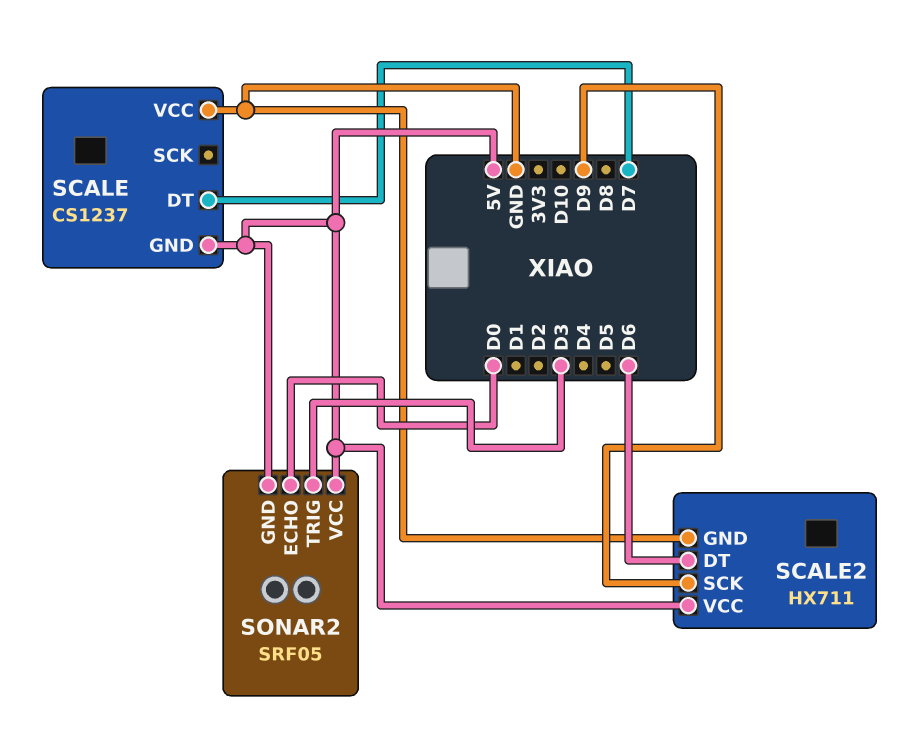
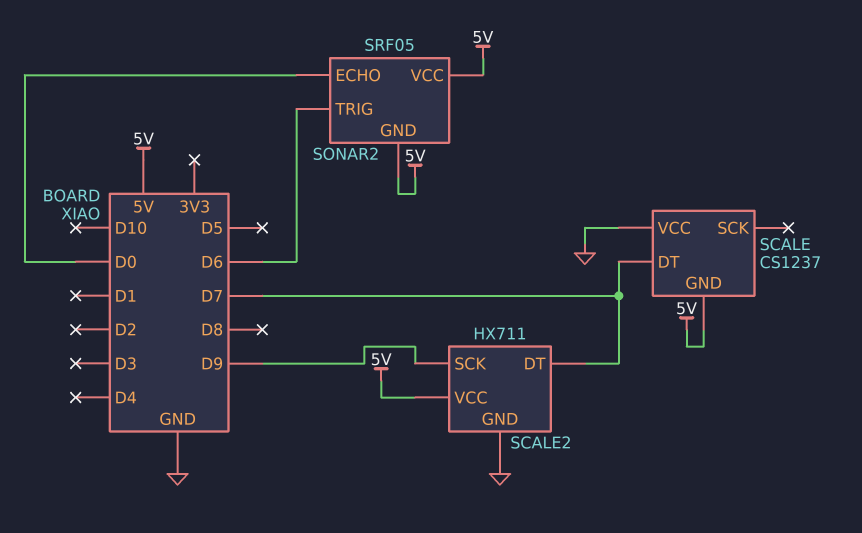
SCALE2 pin DT: D6 -> D7
SONAR2 pin TRIG: D3 -> D6

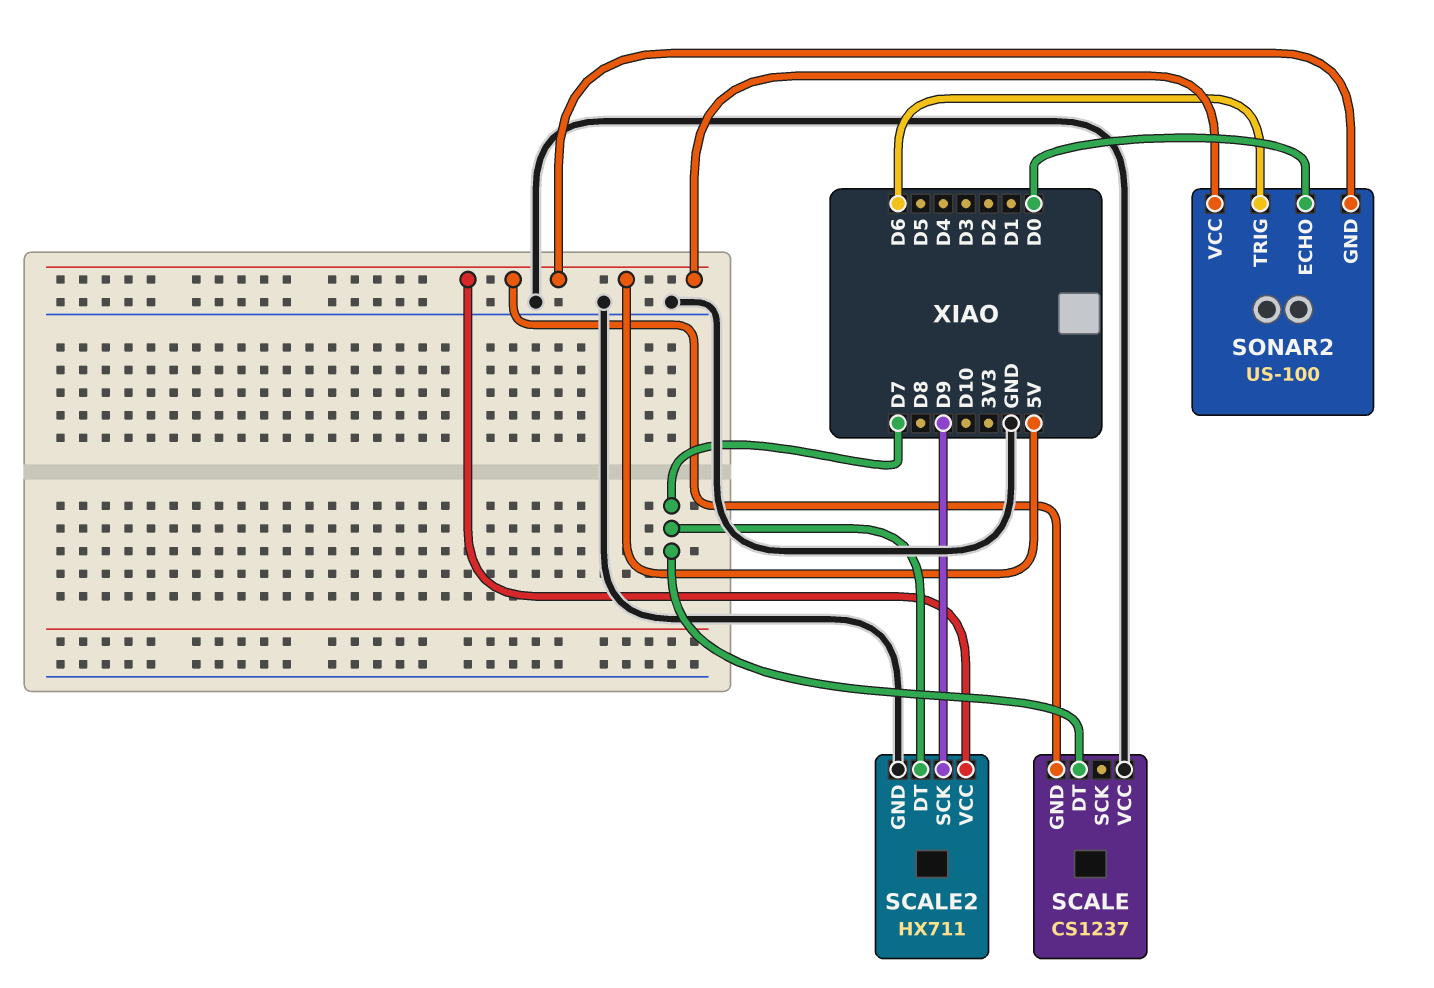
SONAR2: SRF05 -> US-100

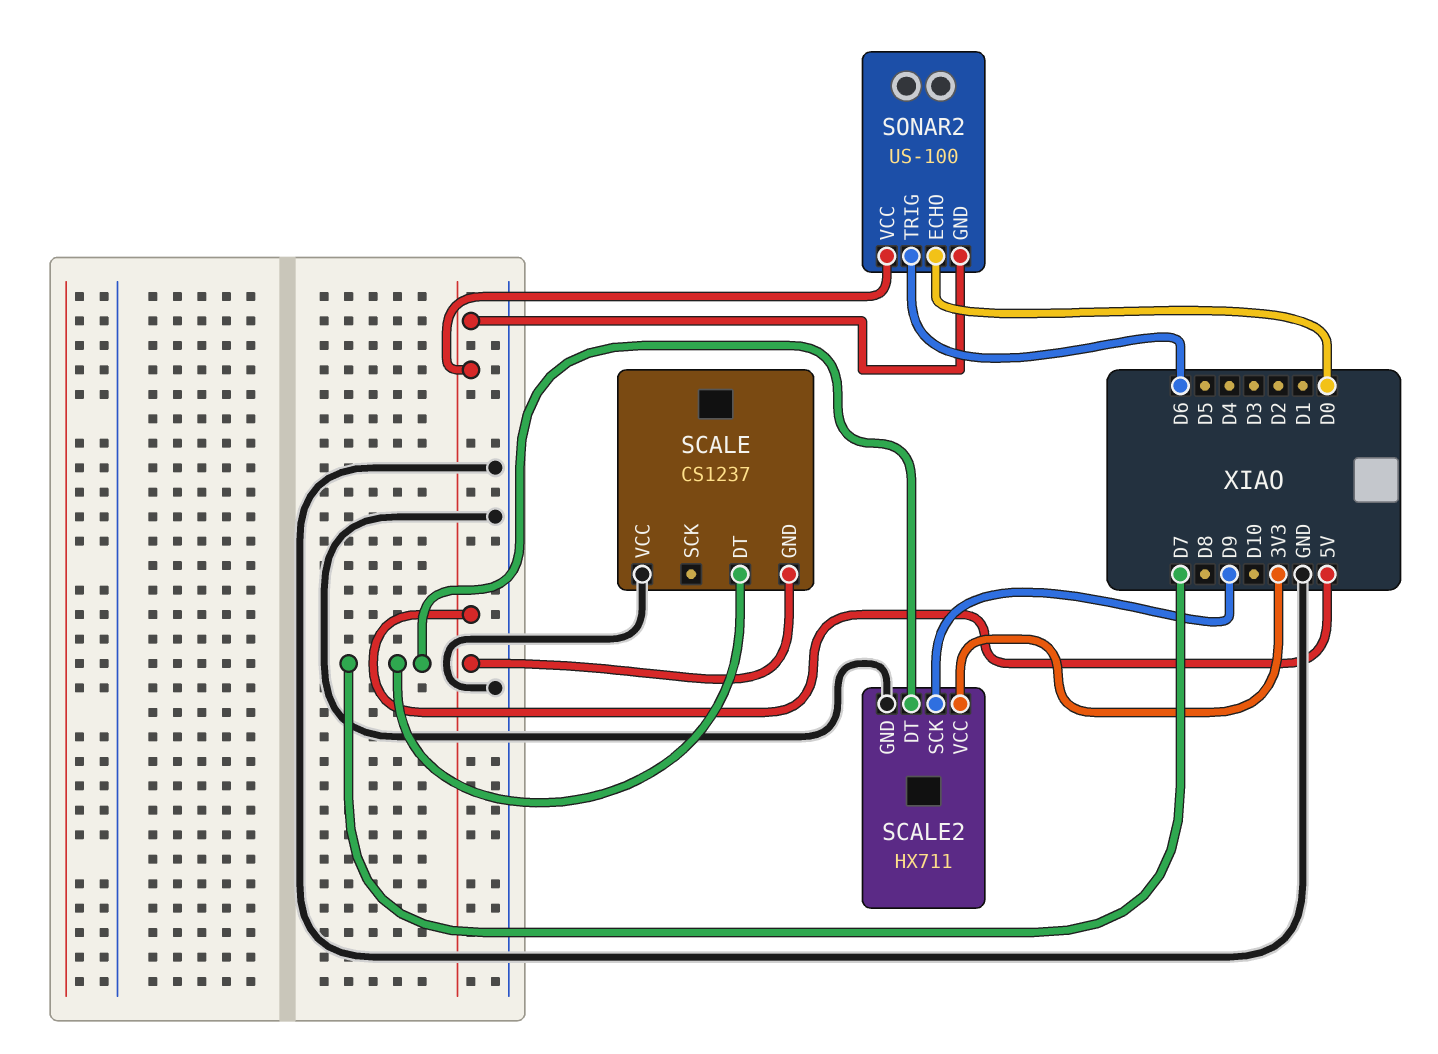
SCALE2 pin VCC: 5V -> 3V3

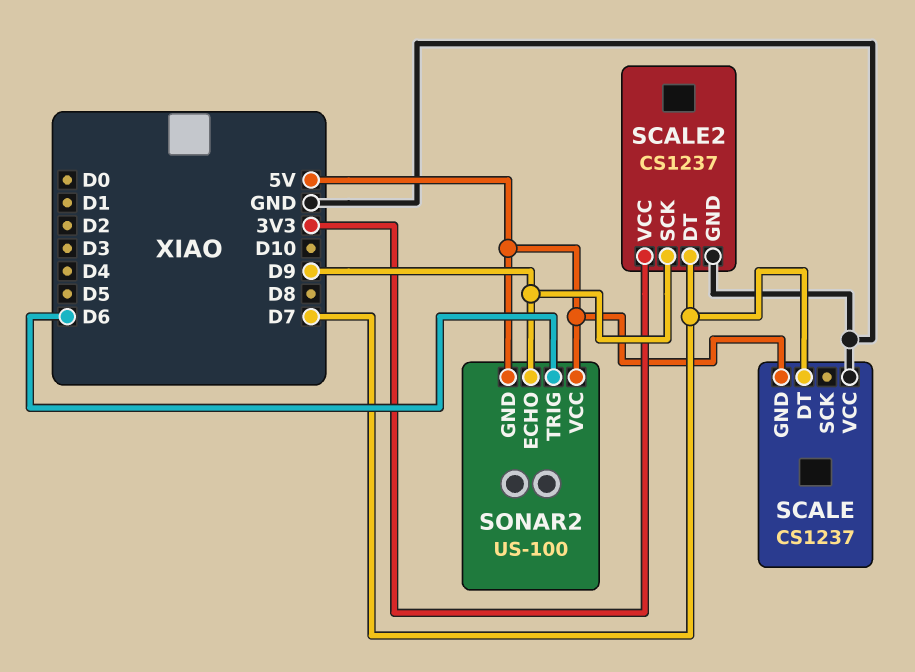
SCALE2: HX711 -> CS1237
SONAR2 pin ECHO: D0 -> D9

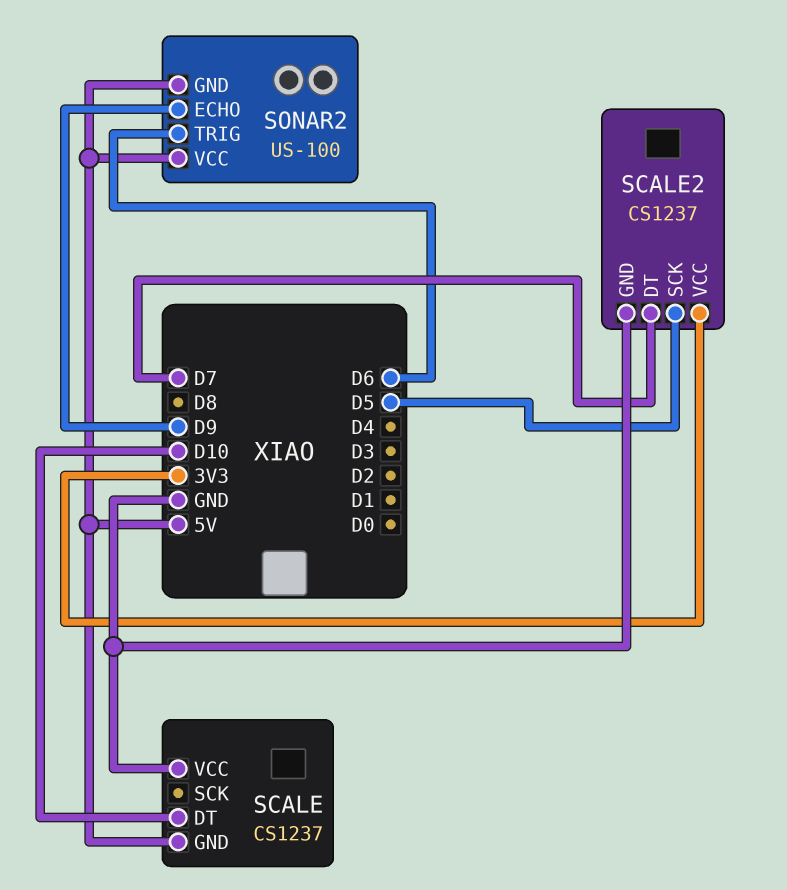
SCALE pin DT: D7 -> D10
SCALE2 pin SCK: D9 -> D5

